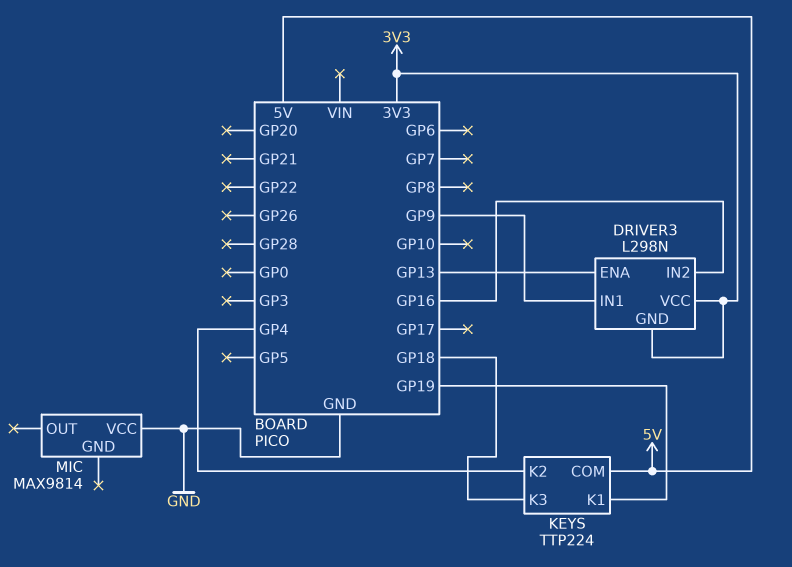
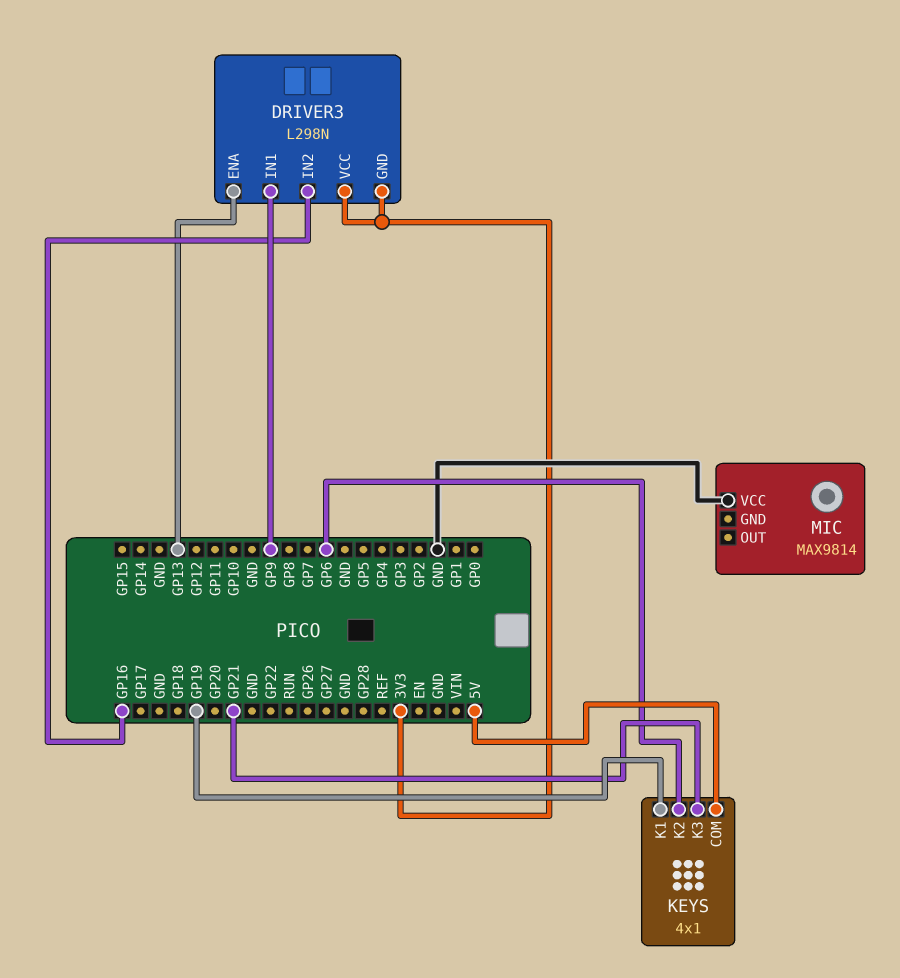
KEYS: TTP224 -> 4x1
KEYS pin K2: GP4 -> GP6
KEYS pin K3: GP18 -> GP21

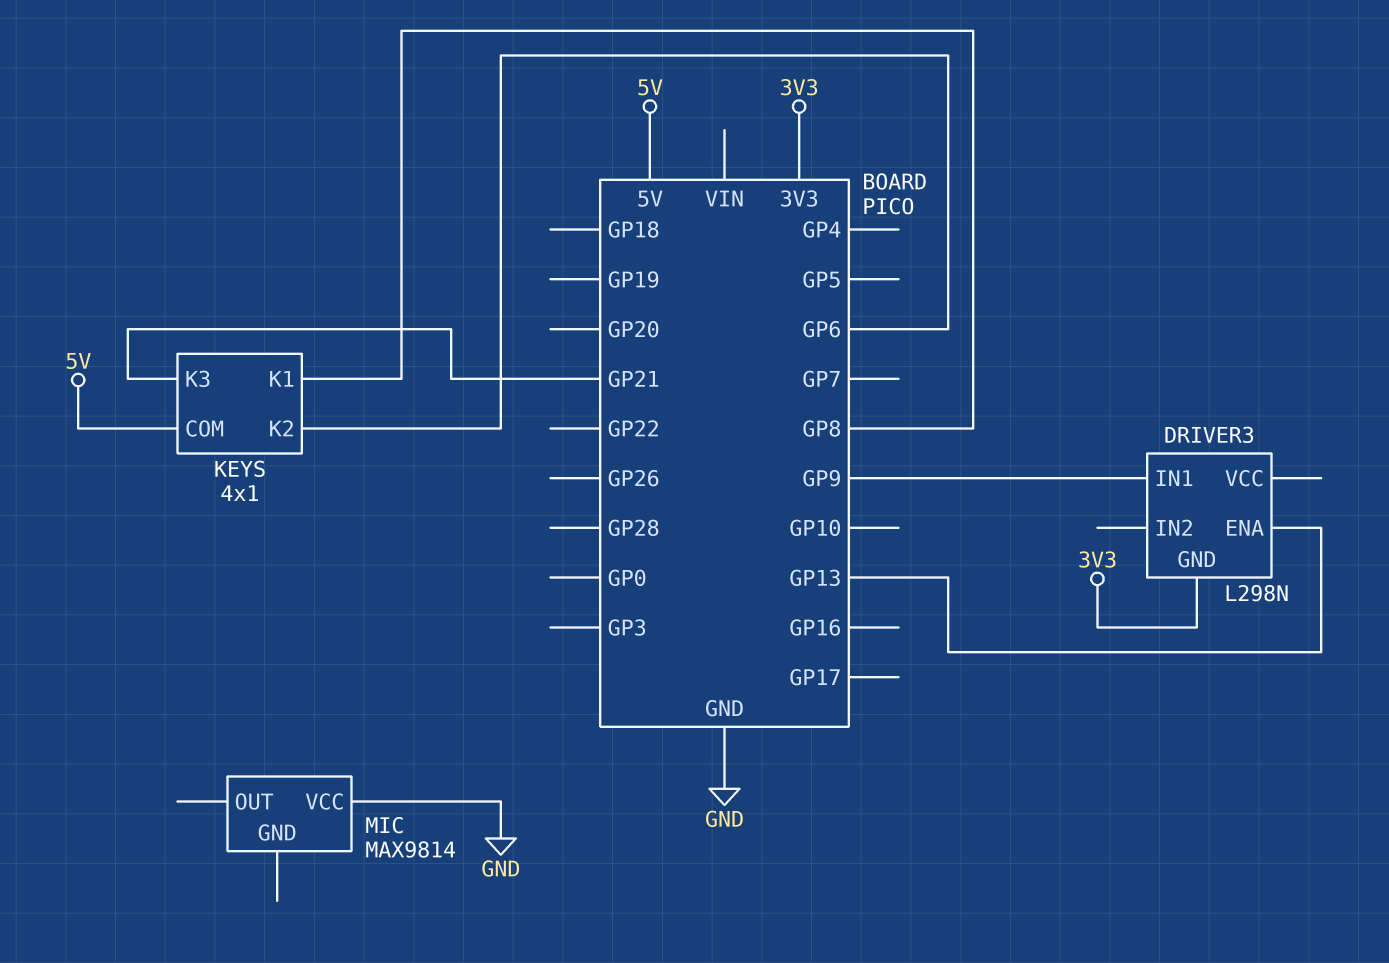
DRIVER3 pin IN2: GP16 -> none
DRIVER3 pin VCC: 3V3 -> none
KEYS pin K1: GP19 -> GP8

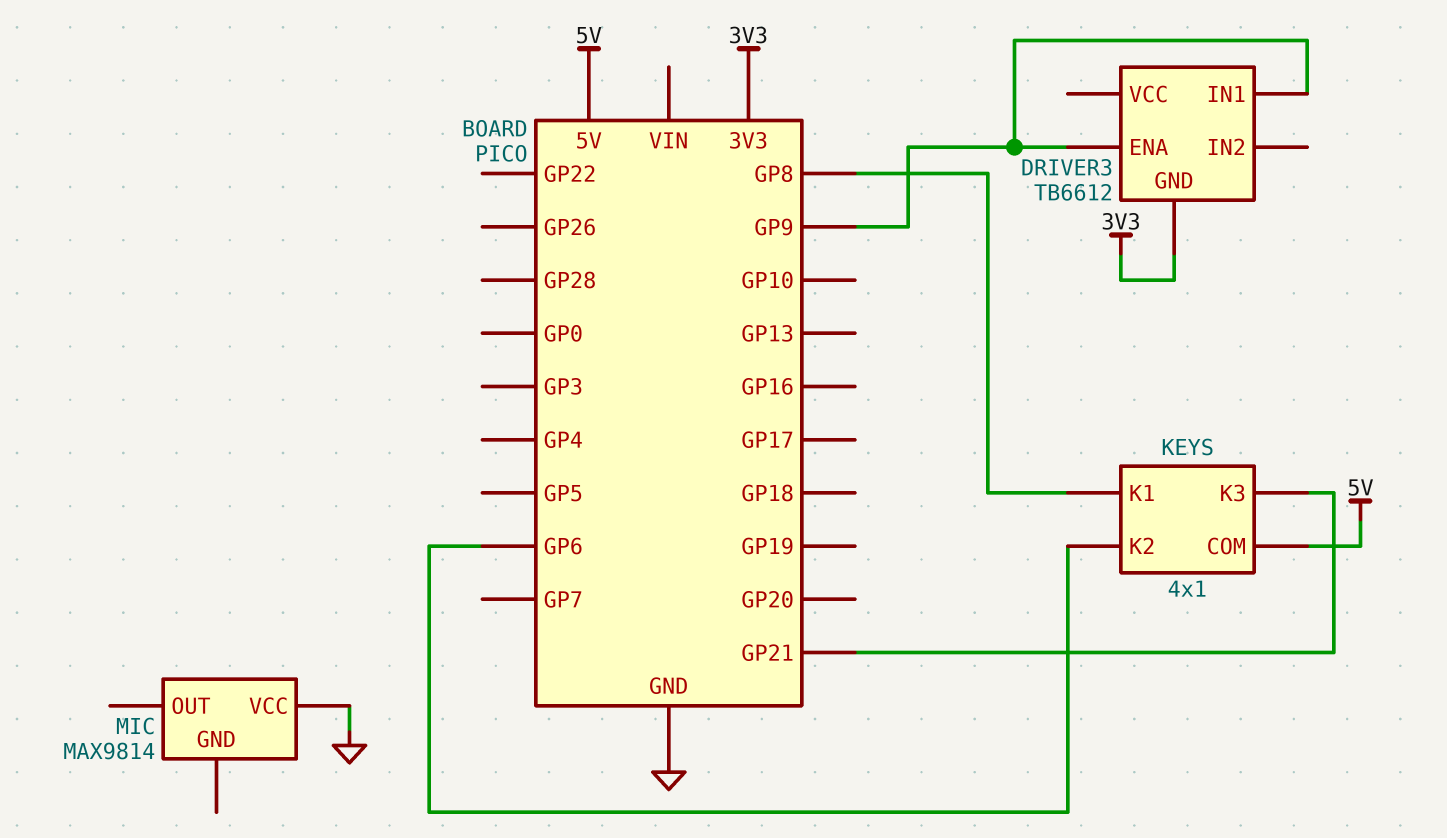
DRIVER3: L298N -> TB6612
DRIVER3 pin ENA: GP13 -> GP9

